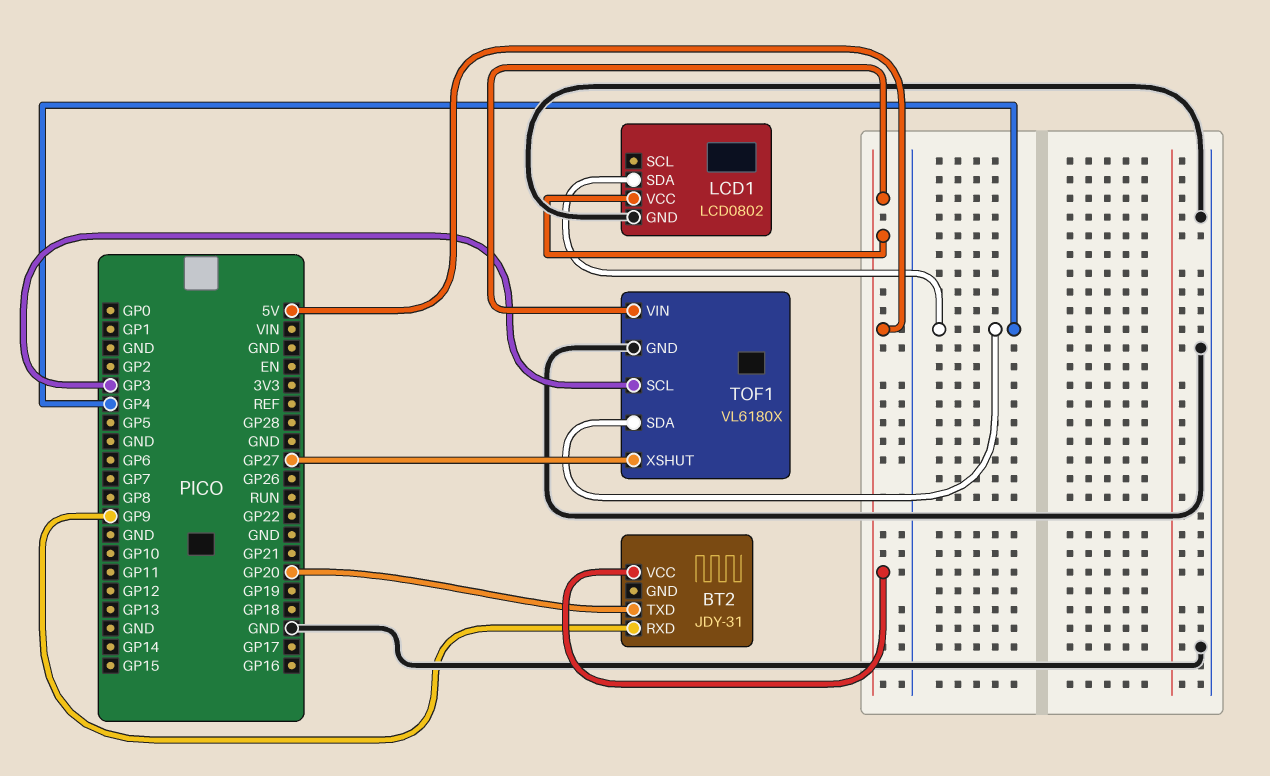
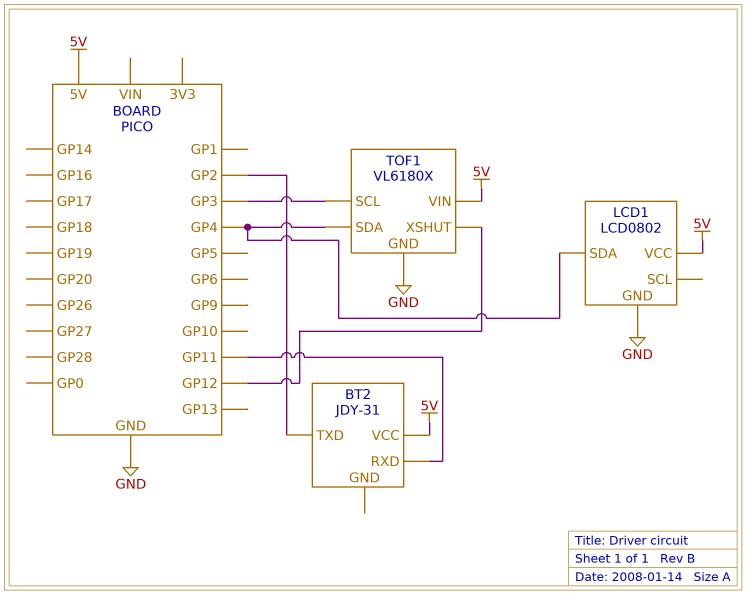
BT2 pin RXD: GP9 -> GP11
BT2 pin TXD: GP20 -> GP2
TOF1 pin XSHUT: GP27 -> GP12

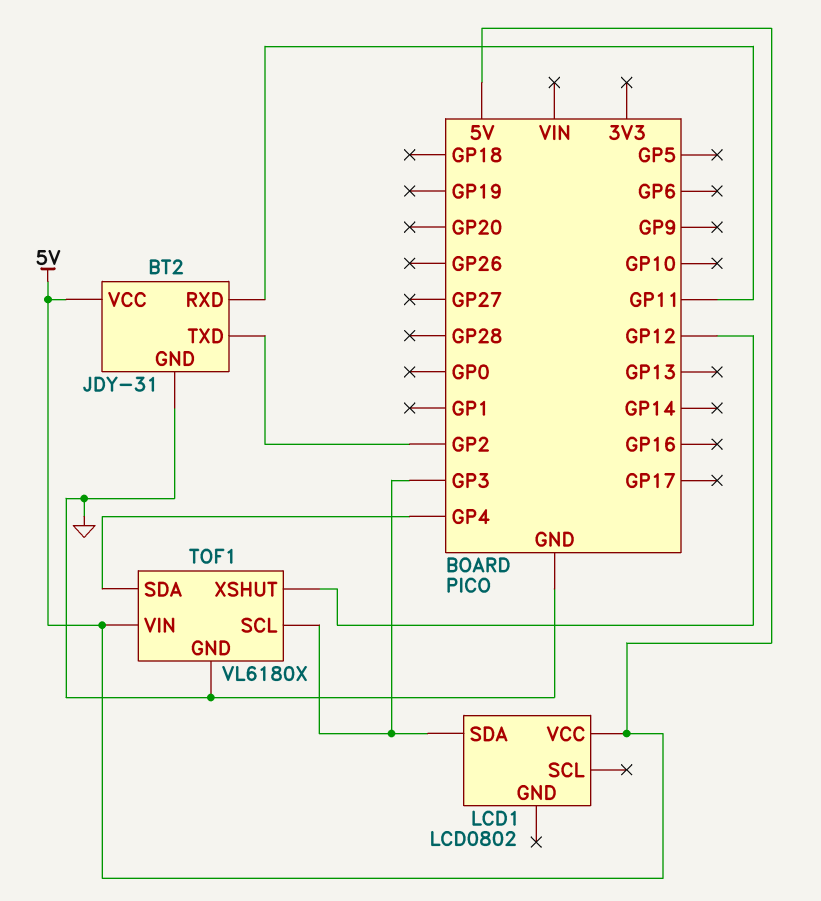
BT2 pin GND: none -> GND
LCD1 pin GND: GND -> none
LCD1 pin SDA: GP4 -> GP3

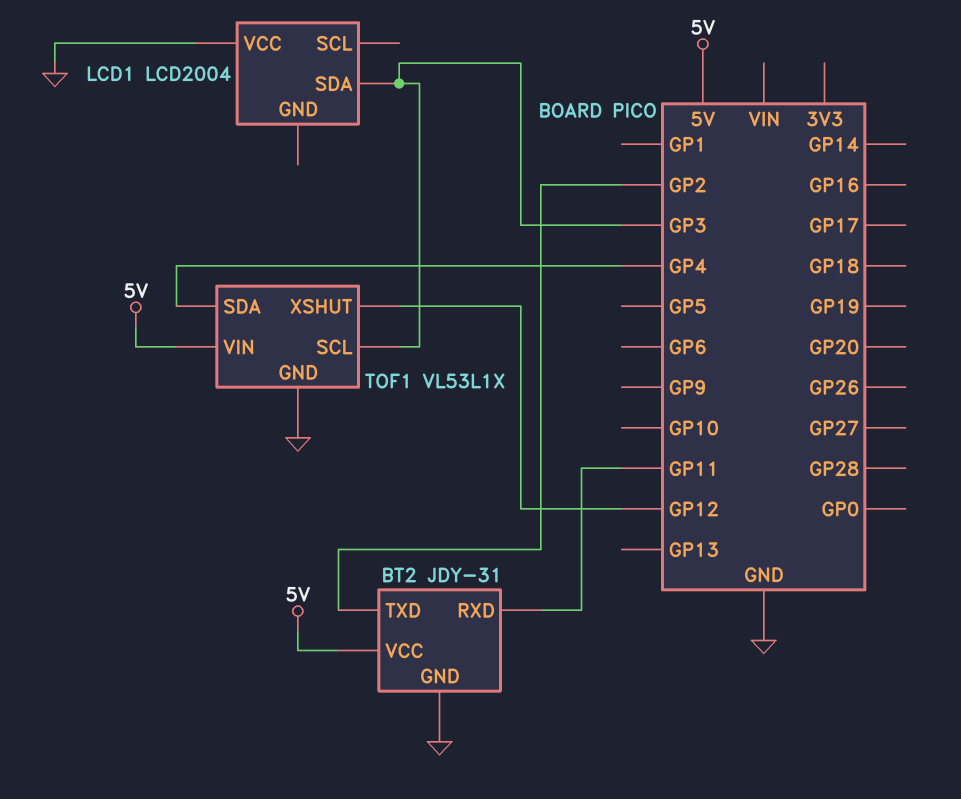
LCD1: LCD0802 -> LCD2004
LCD1 pin VCC: 5V -> GND
TOF1: VL6180X -> VL53L1X

